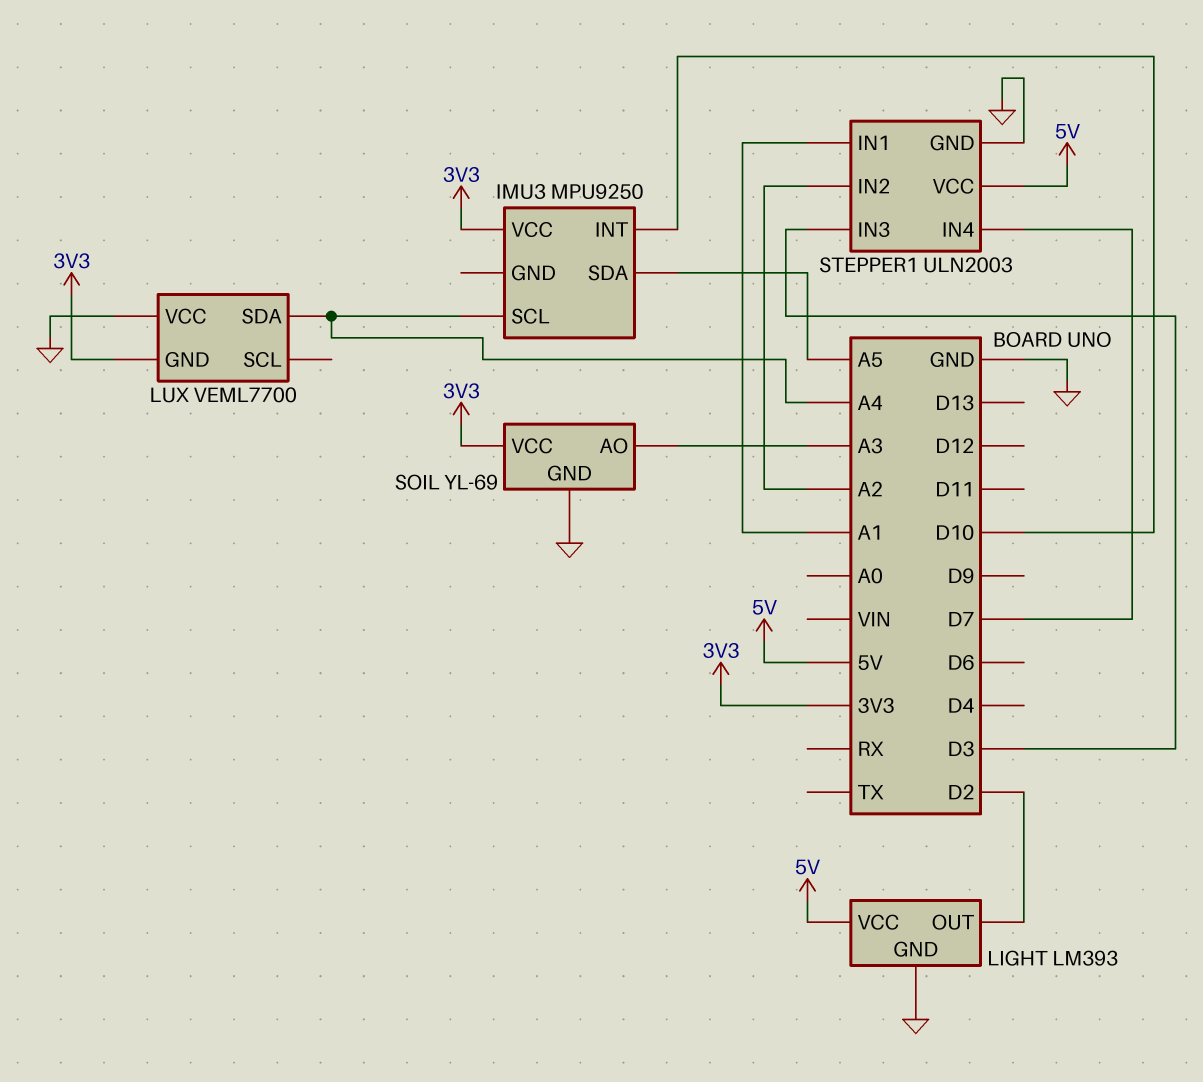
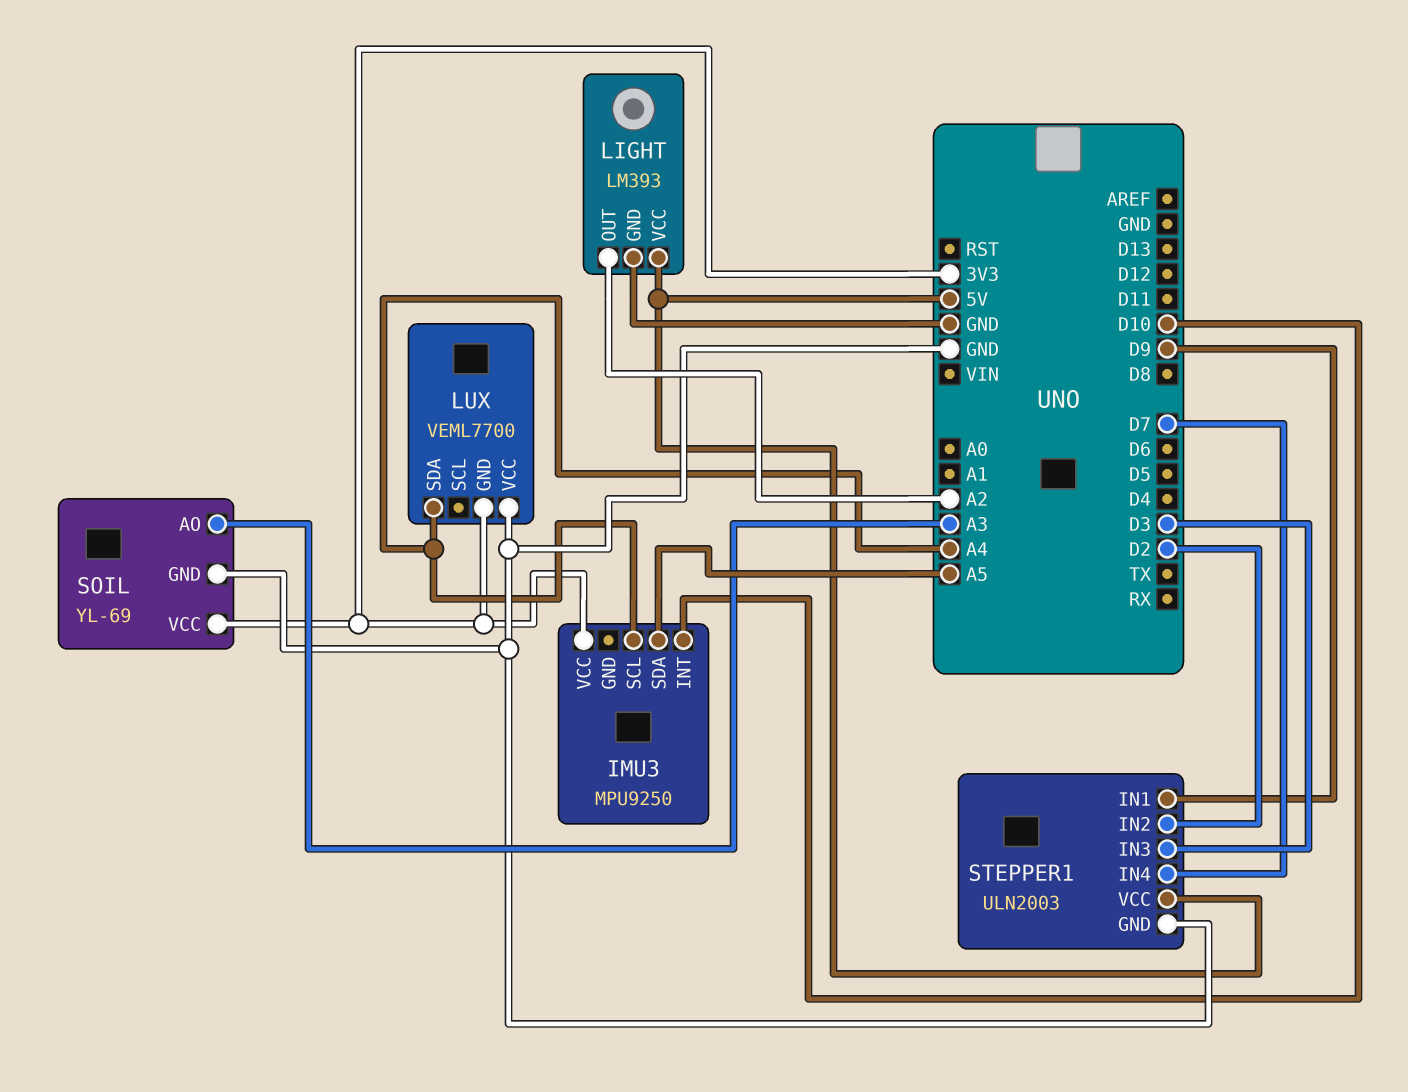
LIGHT pin OUT: D2 -> A2
STEPPER1 pin IN1: A1 -> D9
STEPPER1 pin IN2: A2 -> D2

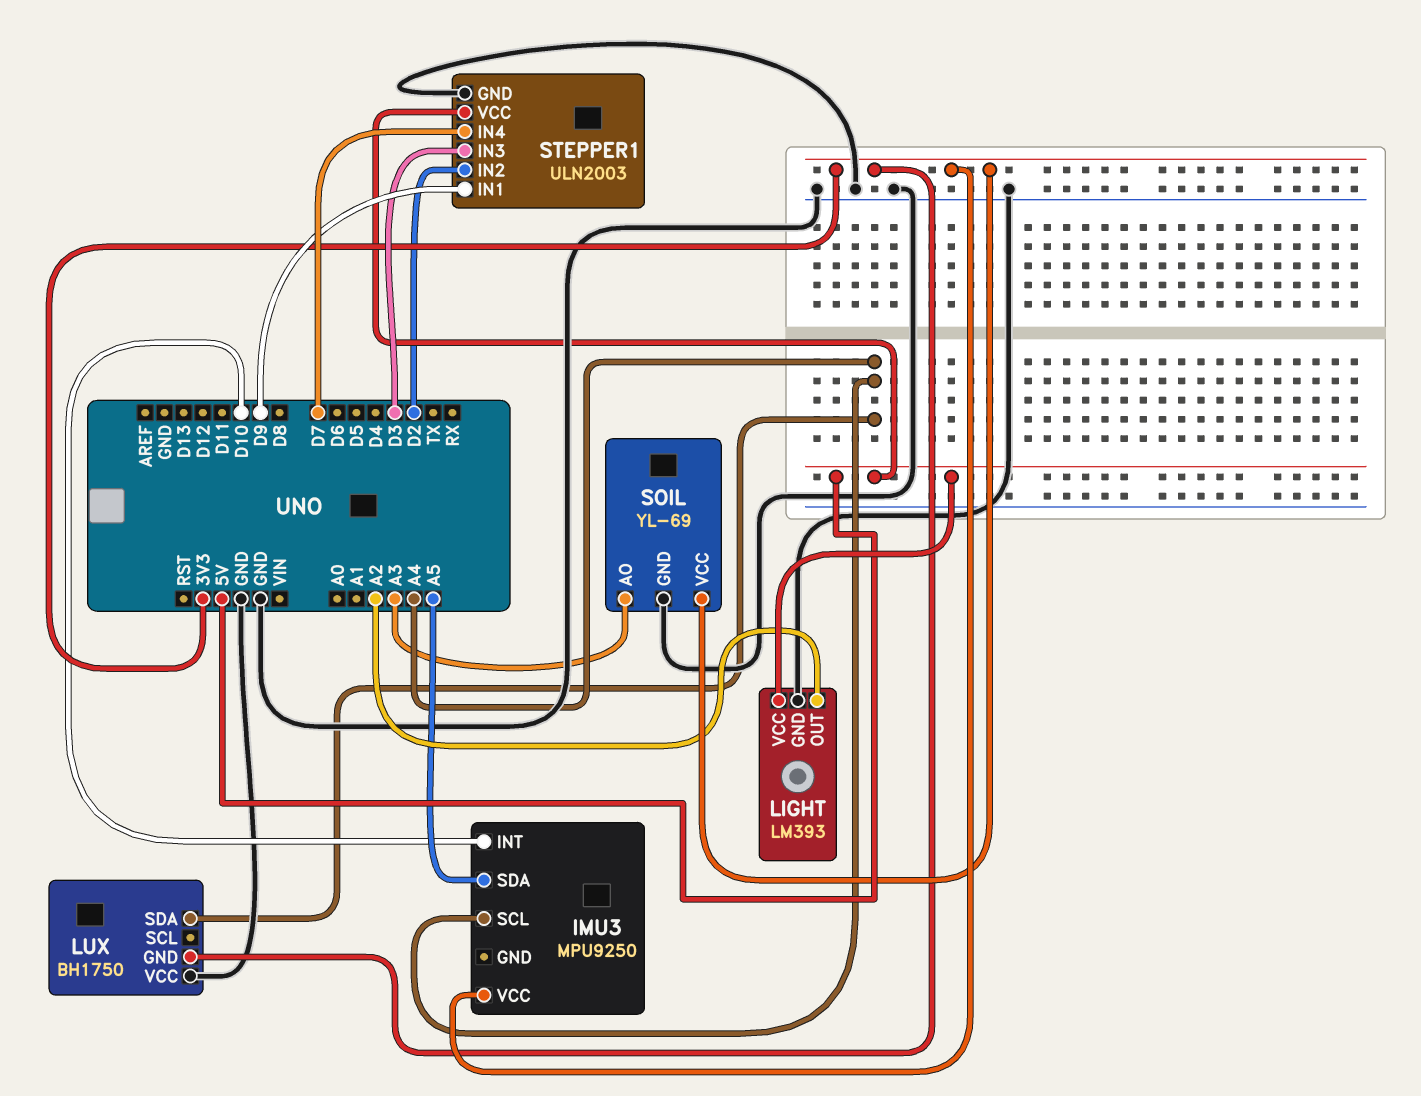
LUX: VEML7700 -> BH1750

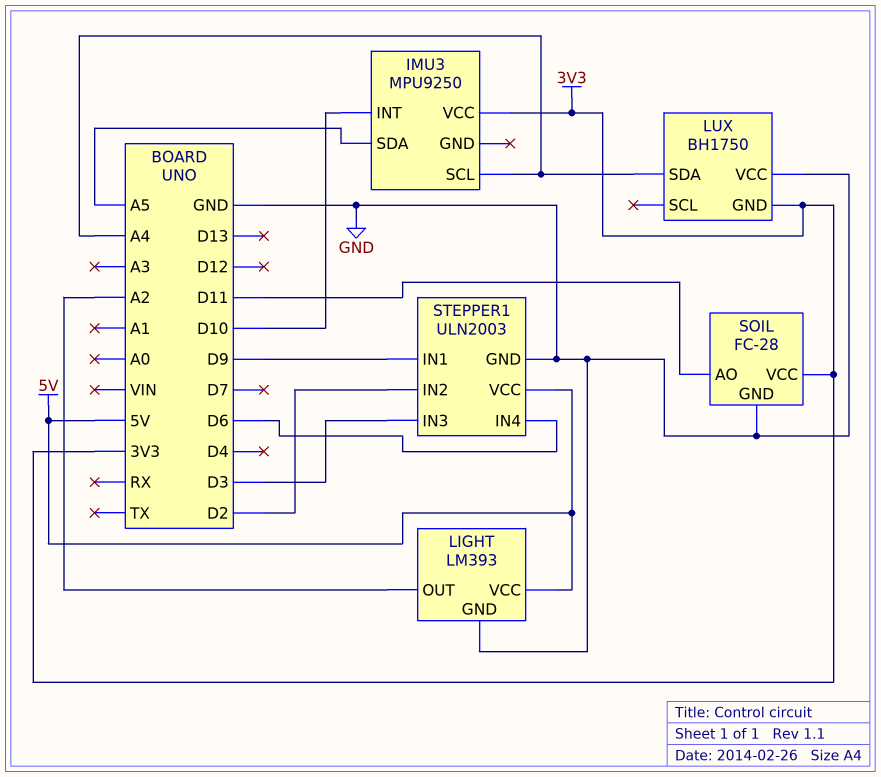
SOIL: YL-69 -> FC-28
SOIL pin AO: A3 -> D11
STEPPER1 pin IN4: D7 -> D6

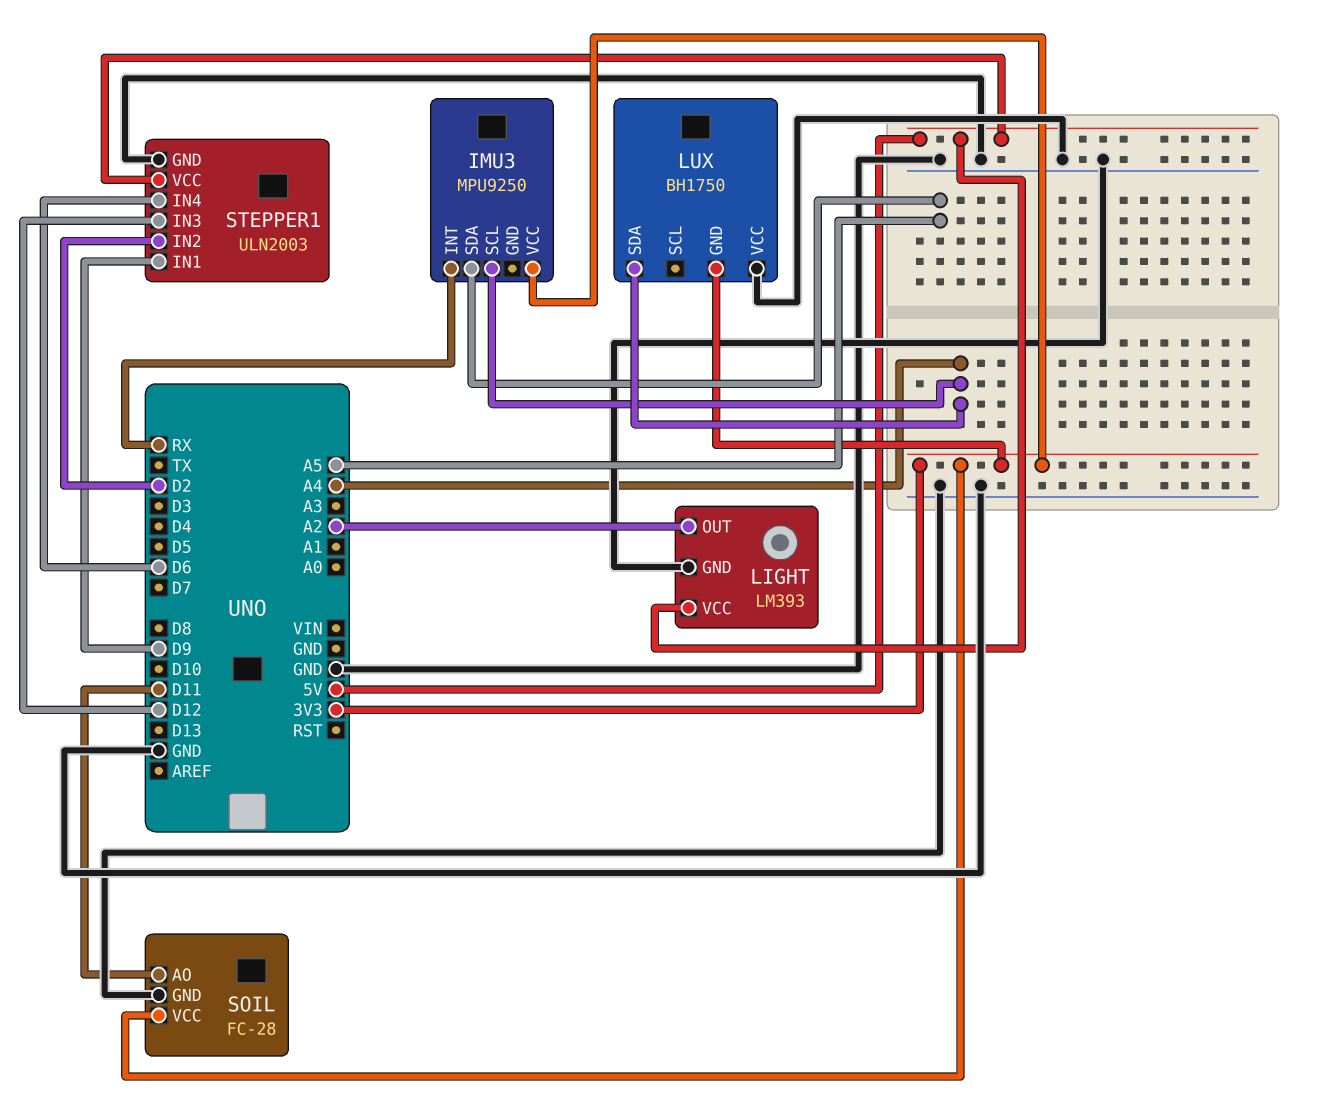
IMU3 pin INT: D10 -> RX
STEPPER1 pin IN3: D3 -> D12

